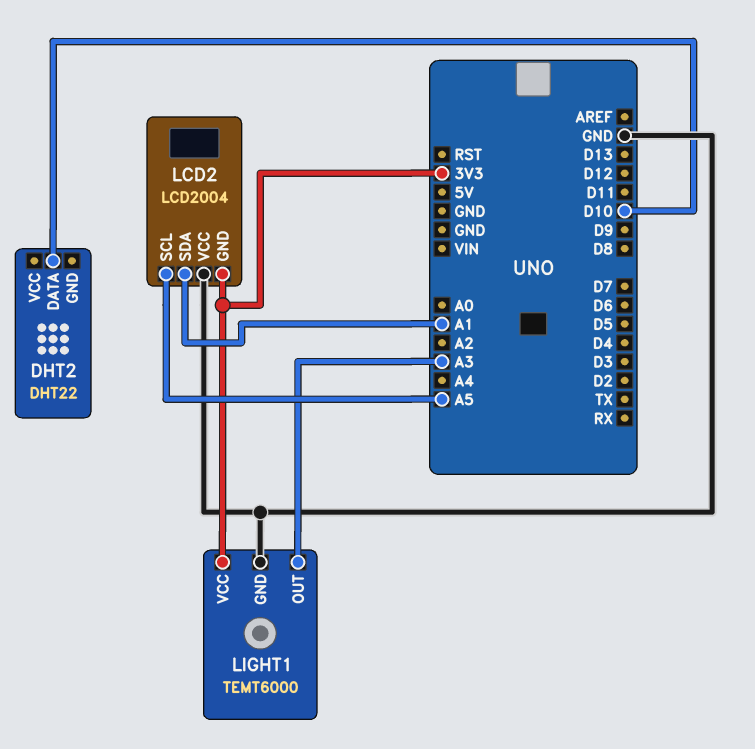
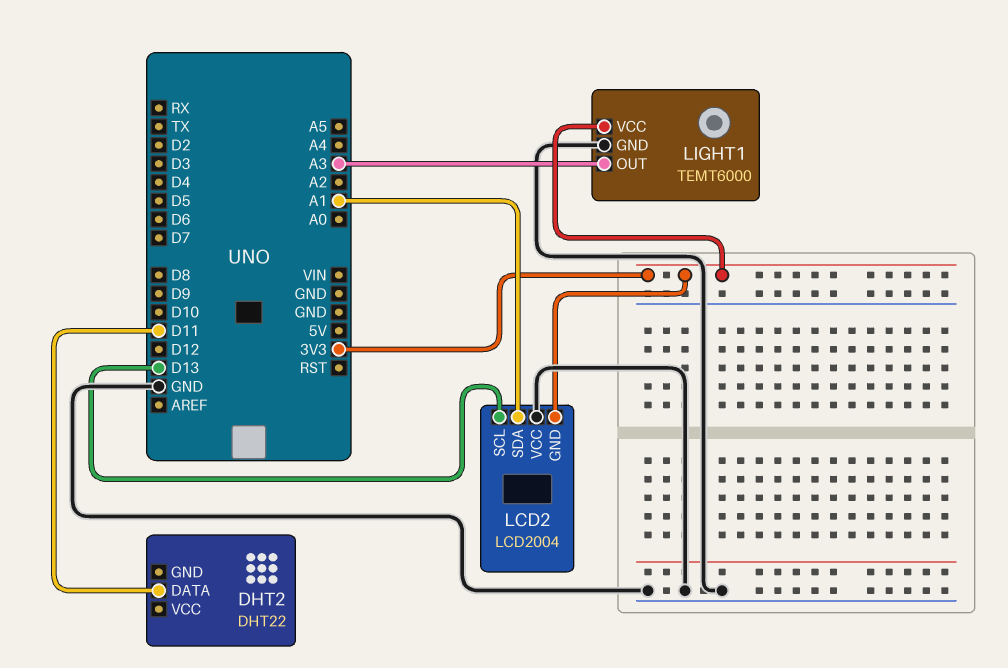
DHT2 pin DATA: D10 -> D11
LCD2 pin SCL: A5 -> D13

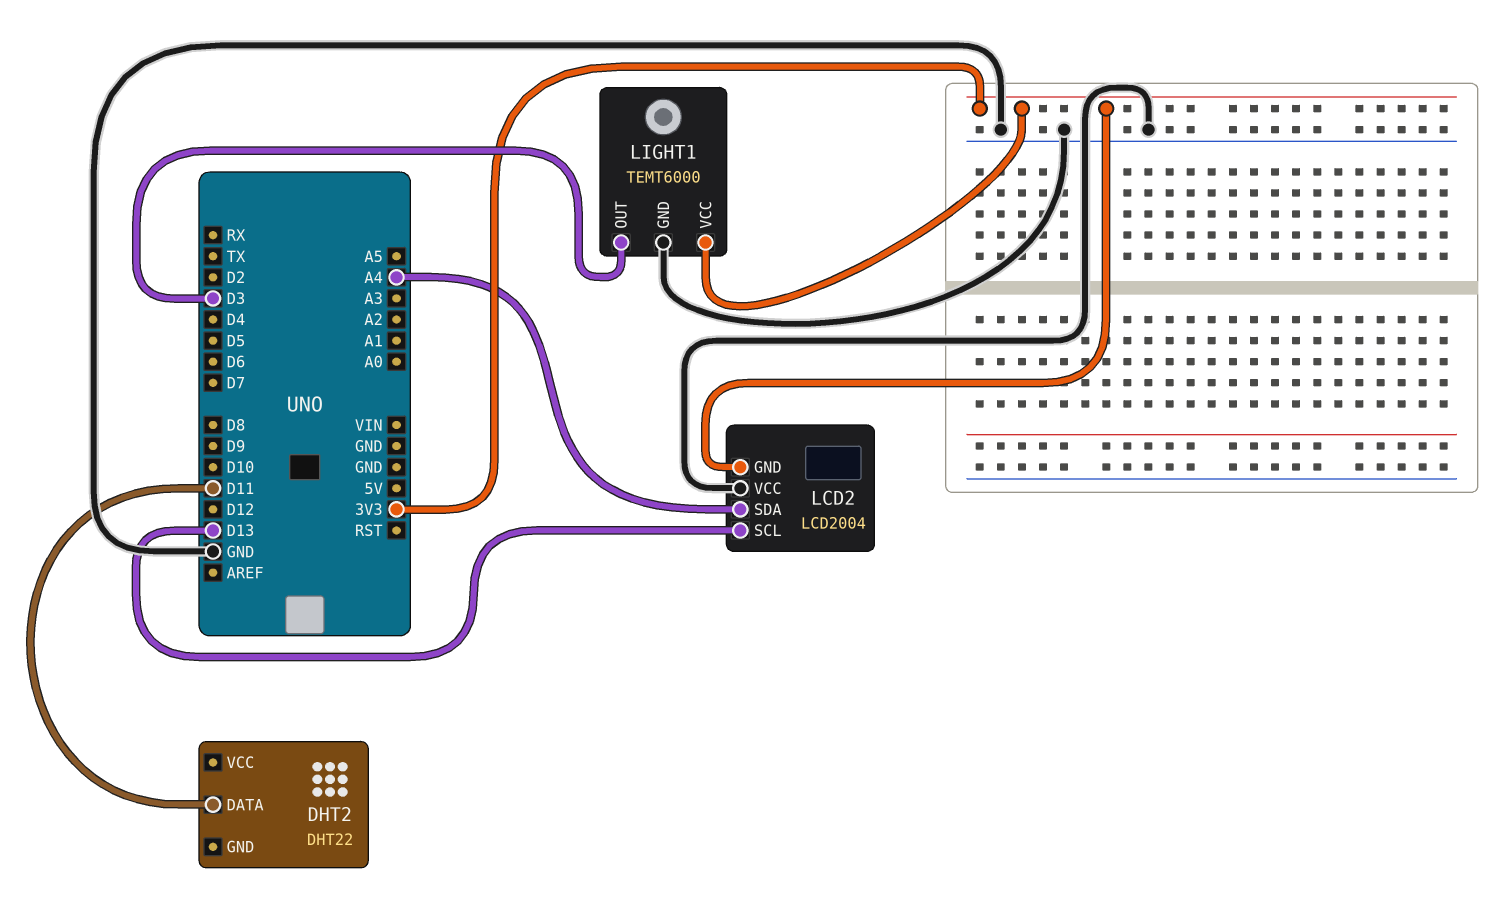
LCD2 pin SDA: A1 -> A4
LIGHT1 pin OUT: A3 -> D3

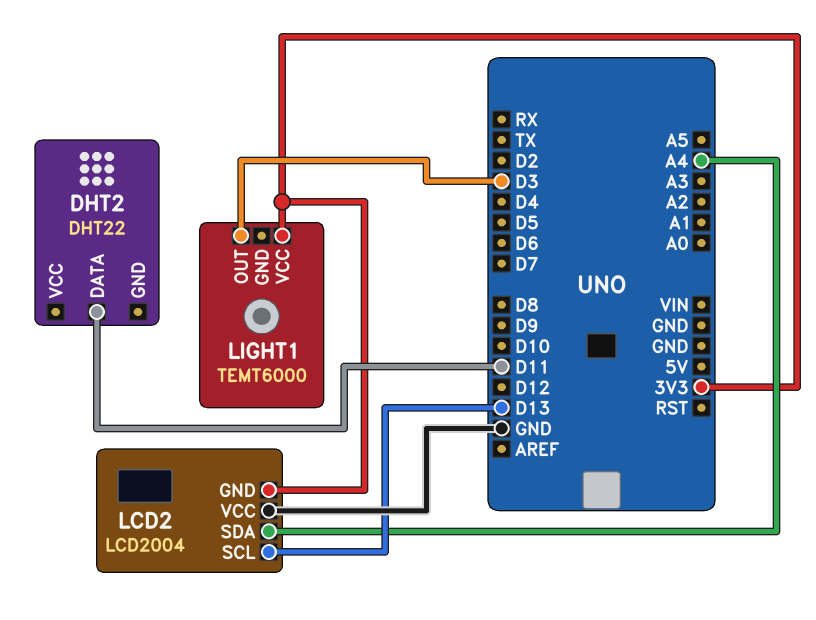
LIGHT1 pin GND: GND -> none

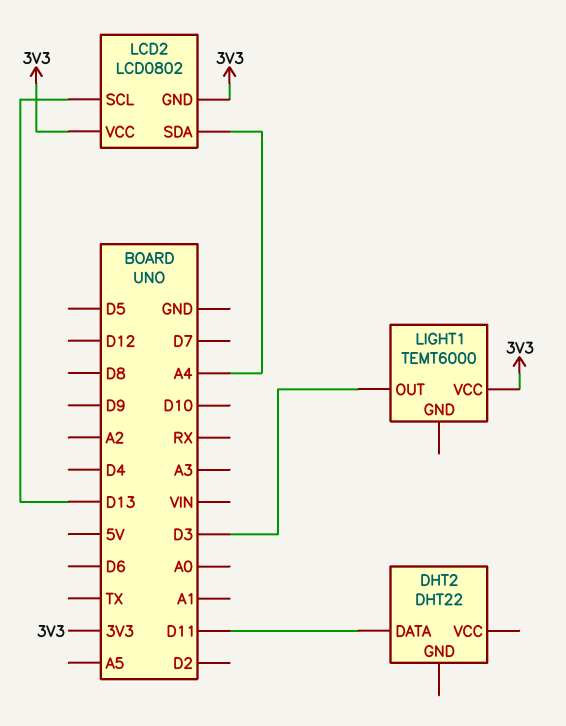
LCD2: LCD2004 -> LCD0802
LCD2 pin VCC: GND -> 3V3

